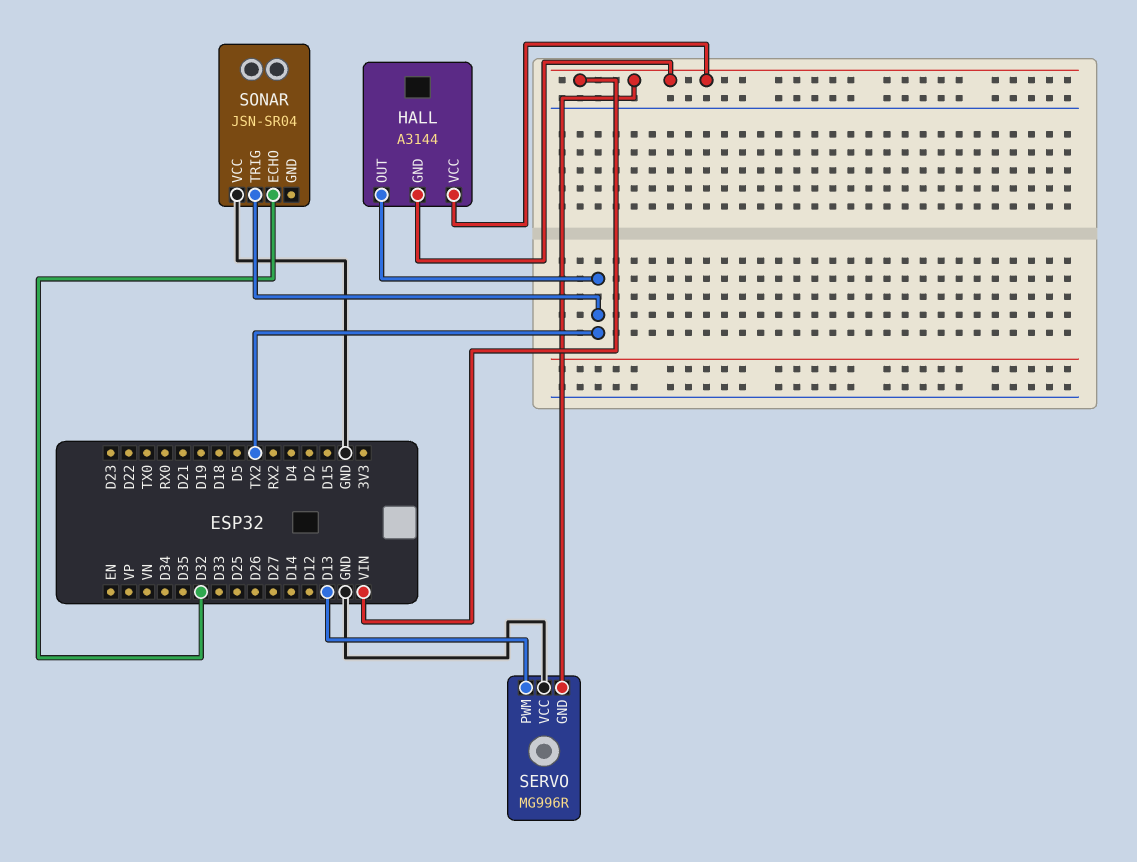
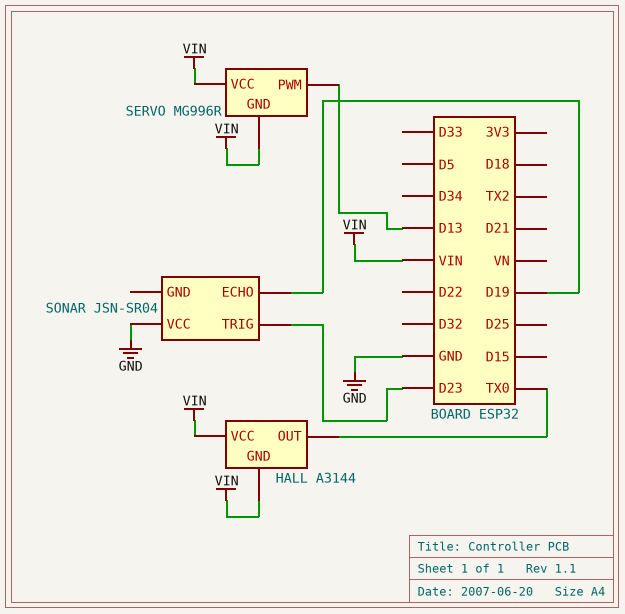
HALL pin OUT: TX2 -> TX0
SERVO pin VCC: GND -> VIN
SONAR pin ECHO: D32 -> D19
SONAR pin TRIG: TX2 -> D23

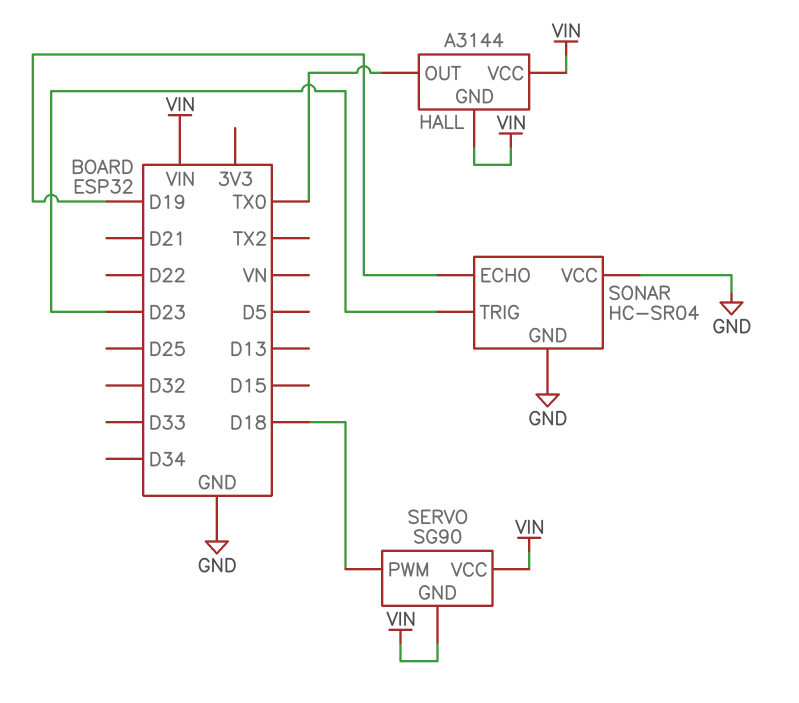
SERVO: MG996R -> SG90
SERVO pin PWM: D13 -> D18
SONAR: JSN-SR04 -> HC-SR04
SONAR pin GND: none -> GND

